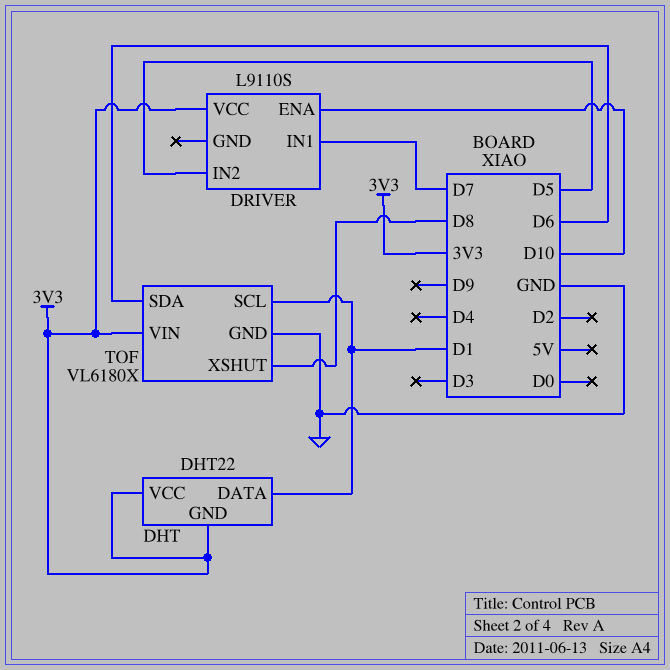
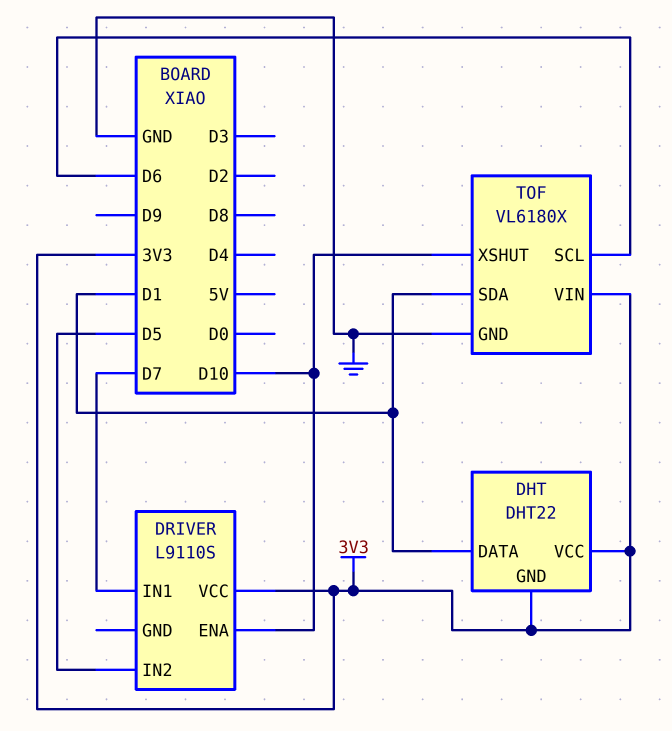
TOF pin SCL: D1 -> D6
TOF pin SDA: D6 -> D1
TOF pin XSHUT: D8 -> D10

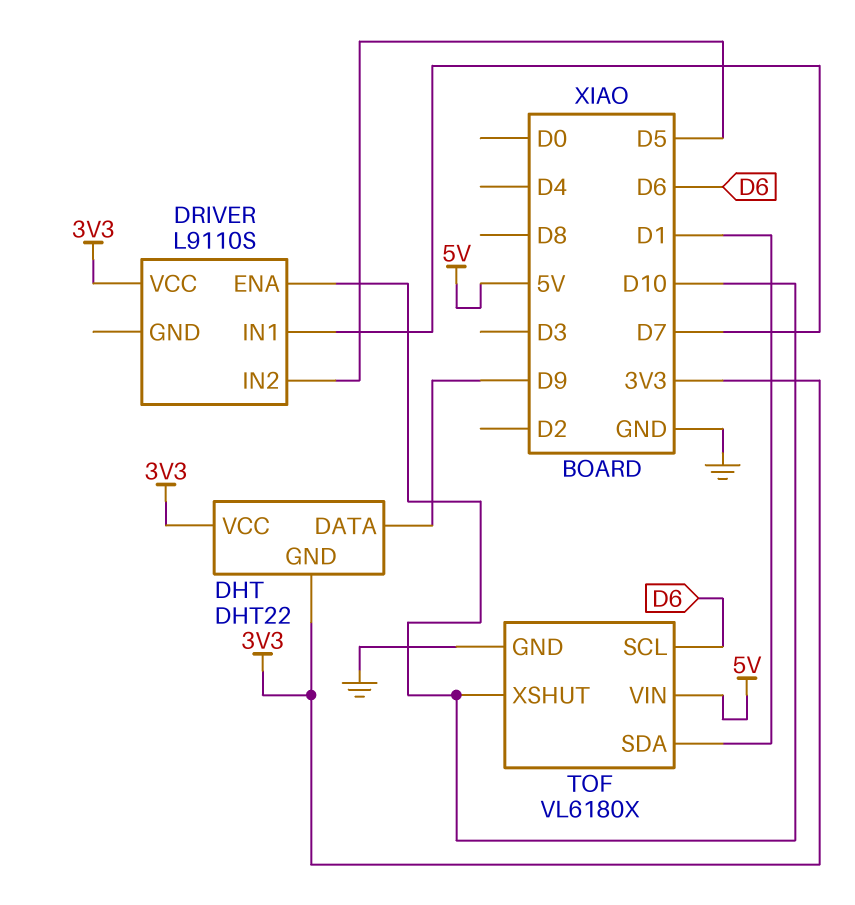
DHT pin DATA: D1 -> D9
TOF pin VIN: 3V3 -> 5V

